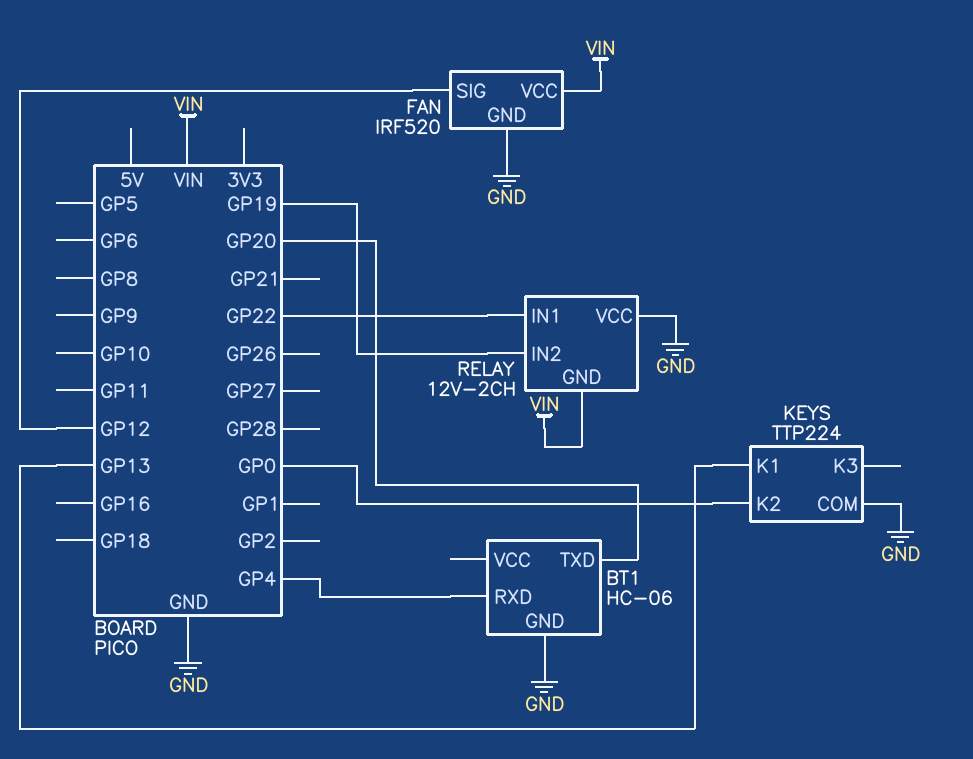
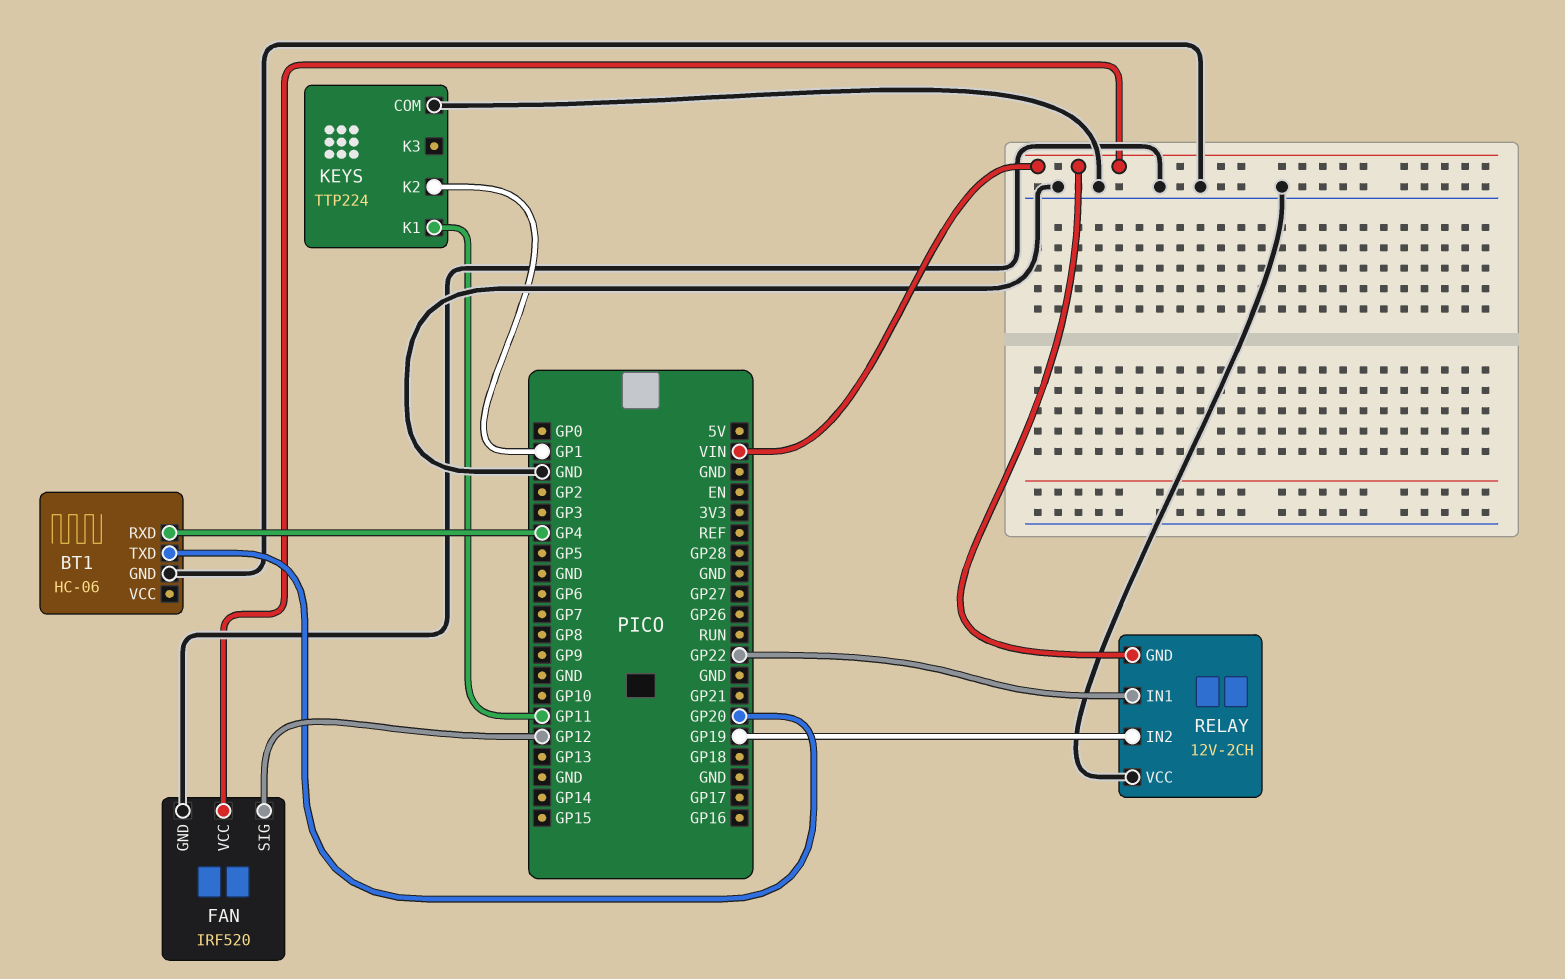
KEYS pin K1: GP13 -> GP11
KEYS pin K2: GP0 -> GP1

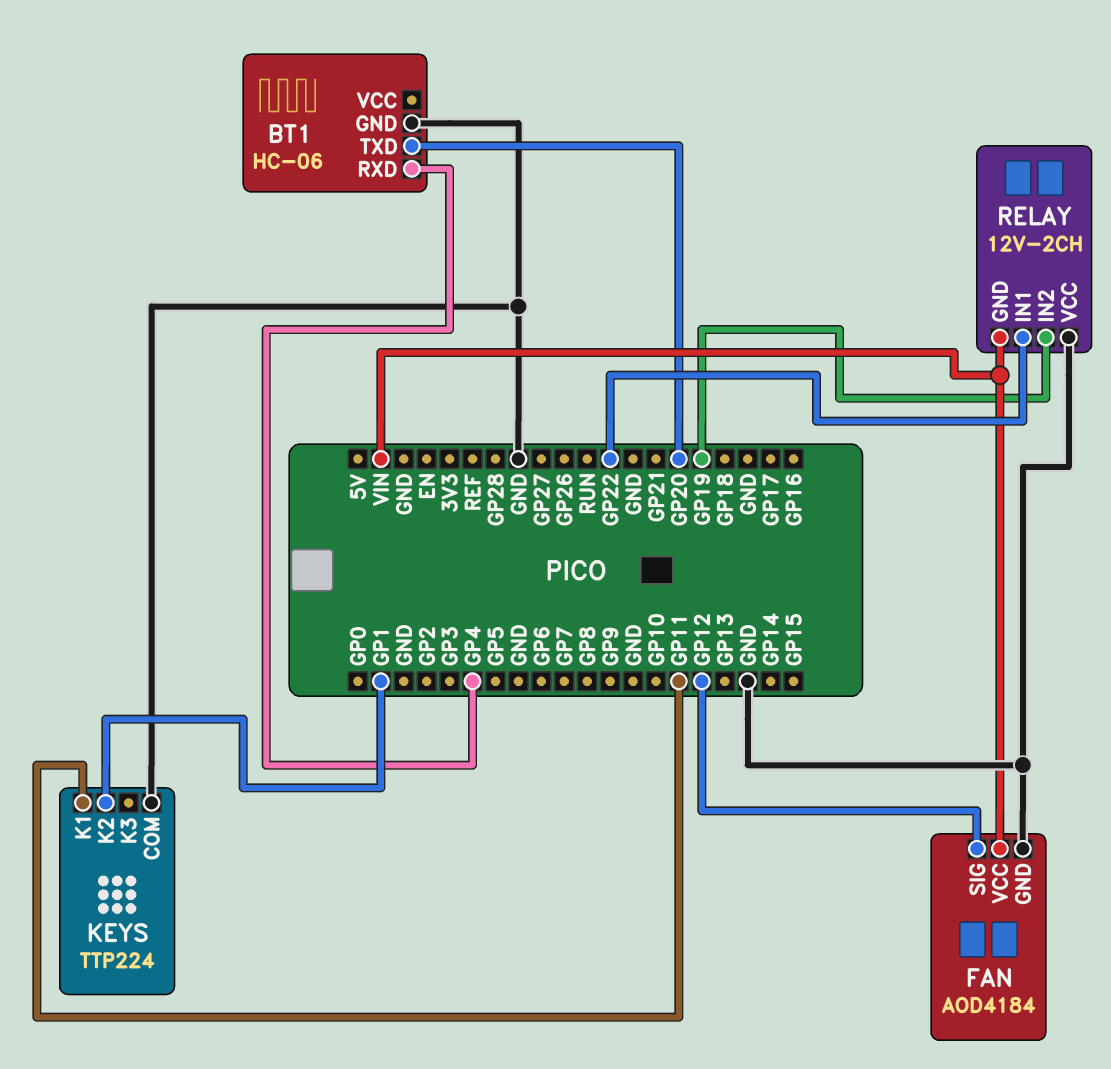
FAN: IRF520 -> AOD4184

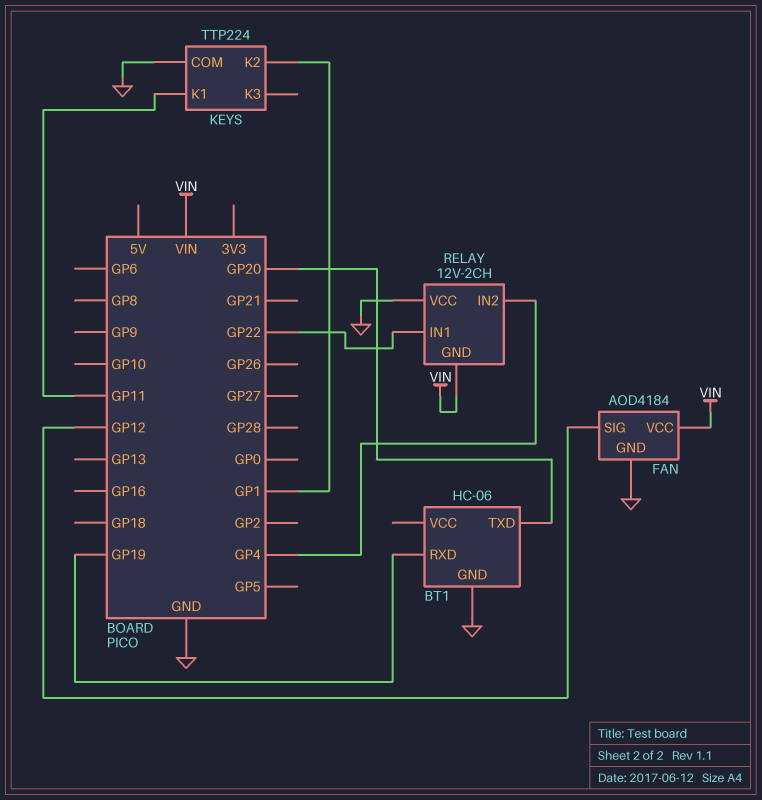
BT1 pin RXD: GP4 -> GP19
RELAY pin IN2: GP19 -> GP4

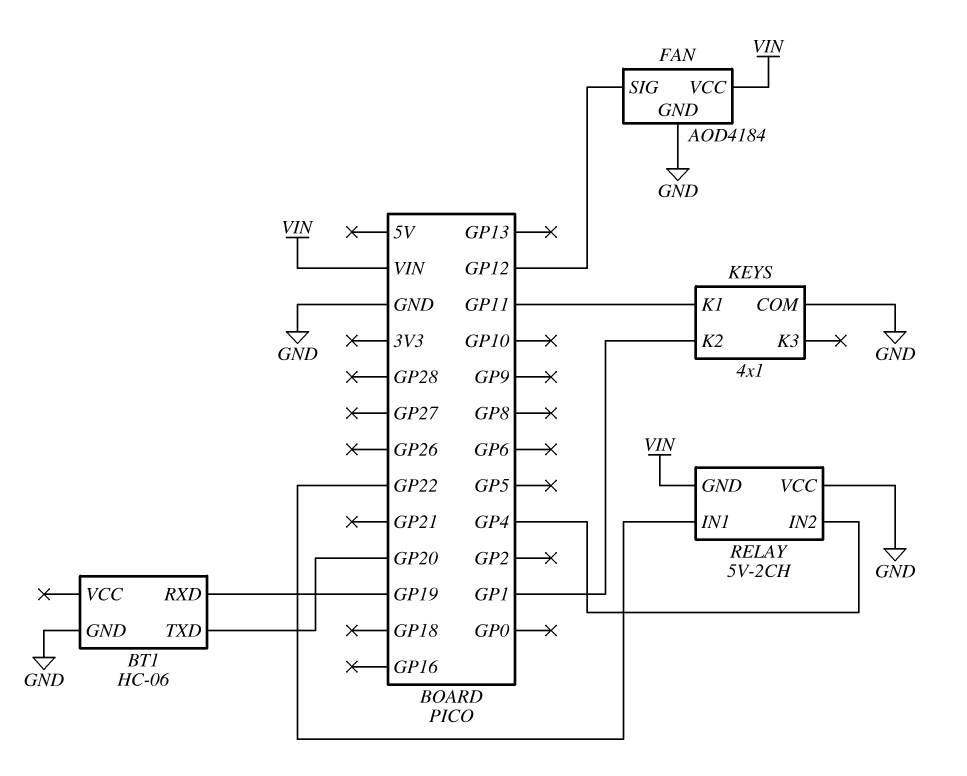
KEYS: TTP224 -> 4x1
RELAY: 12V-2CH -> 5V-2CH

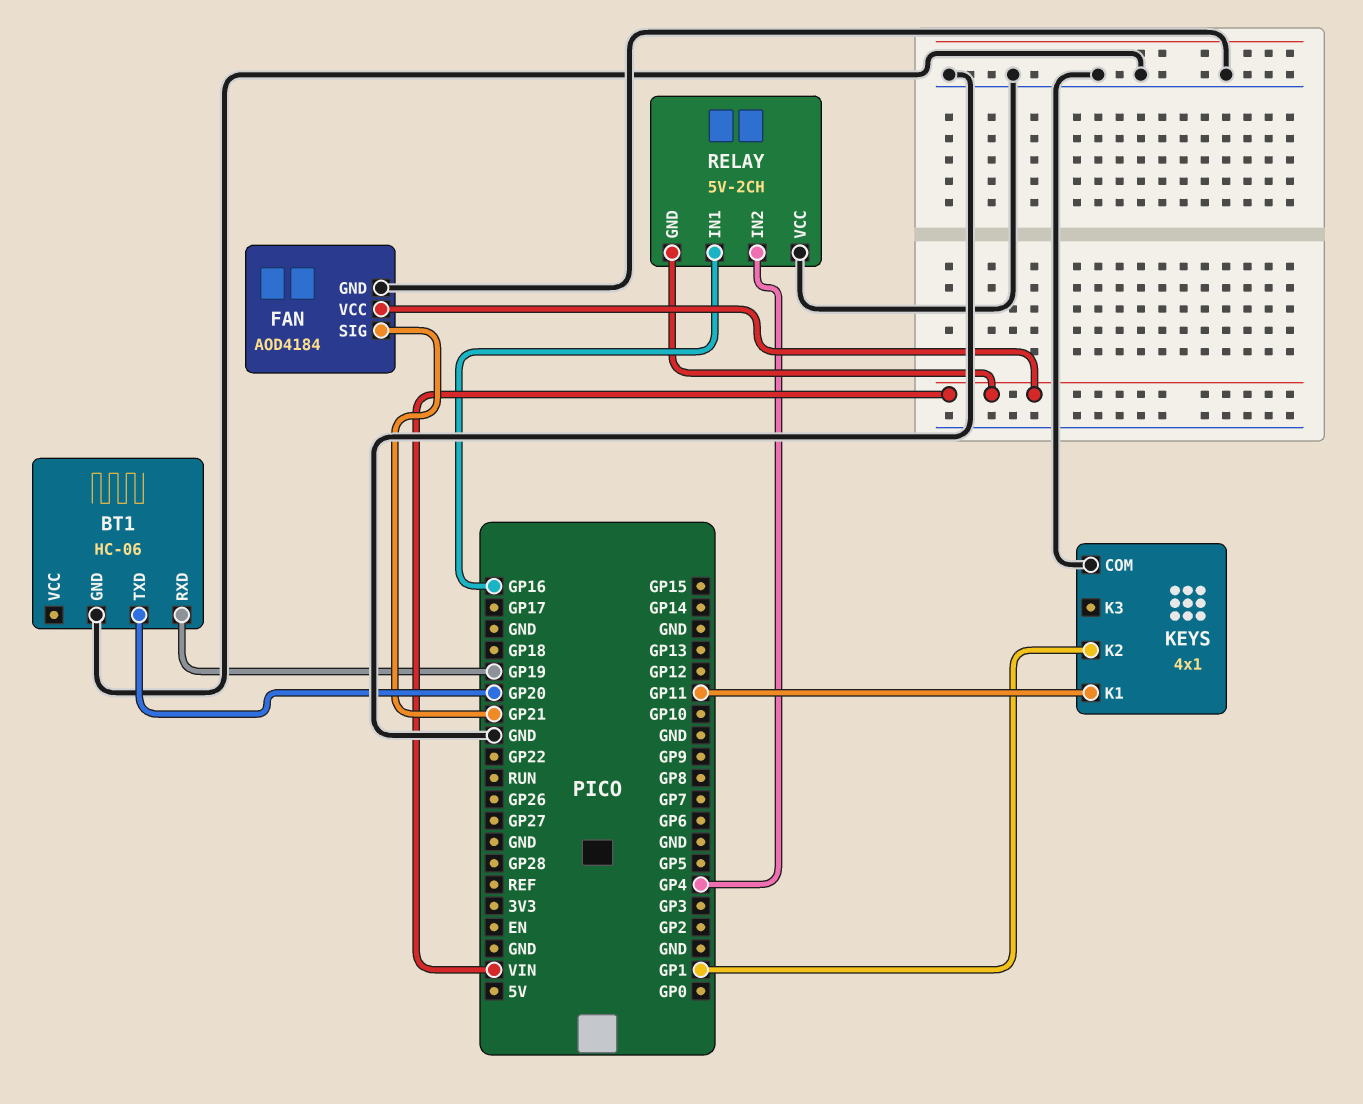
FAN pin SIG: GP12 -> GP21
RELAY pin IN1: GP22 -> GP16

